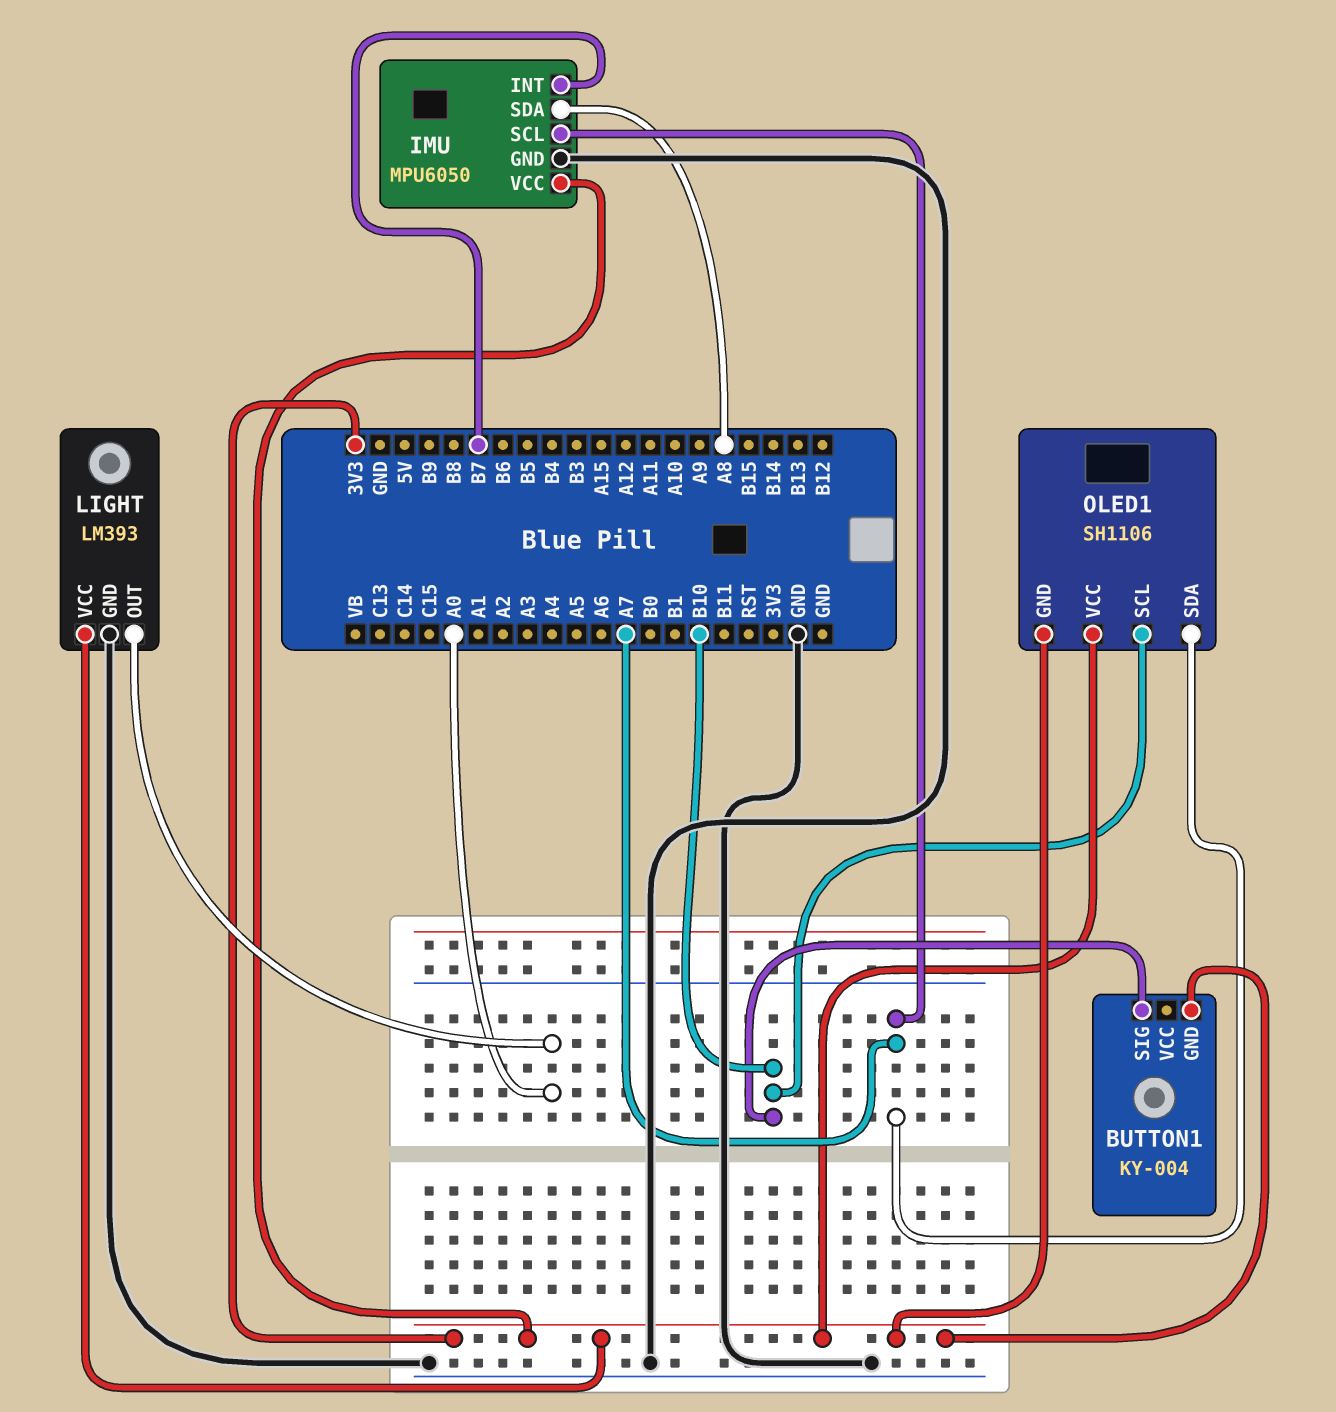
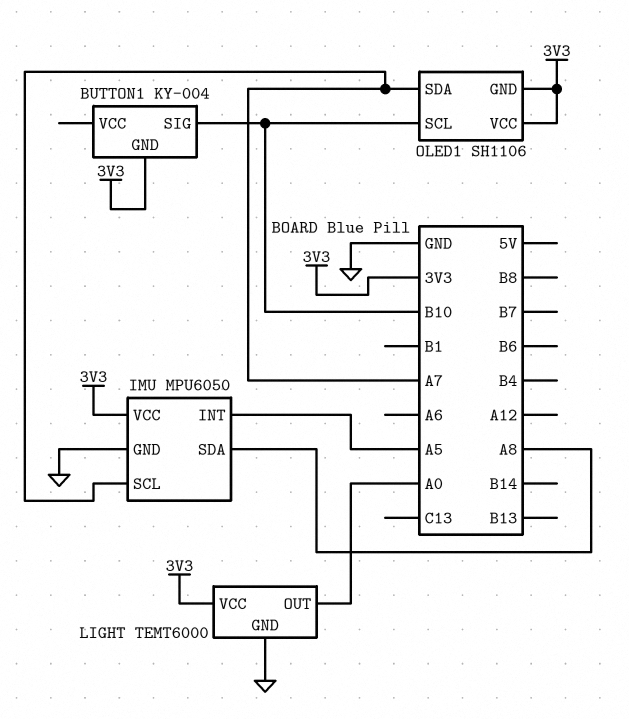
IMU pin INT: B7 -> A5
LIGHT: LM393 -> TEMT6000

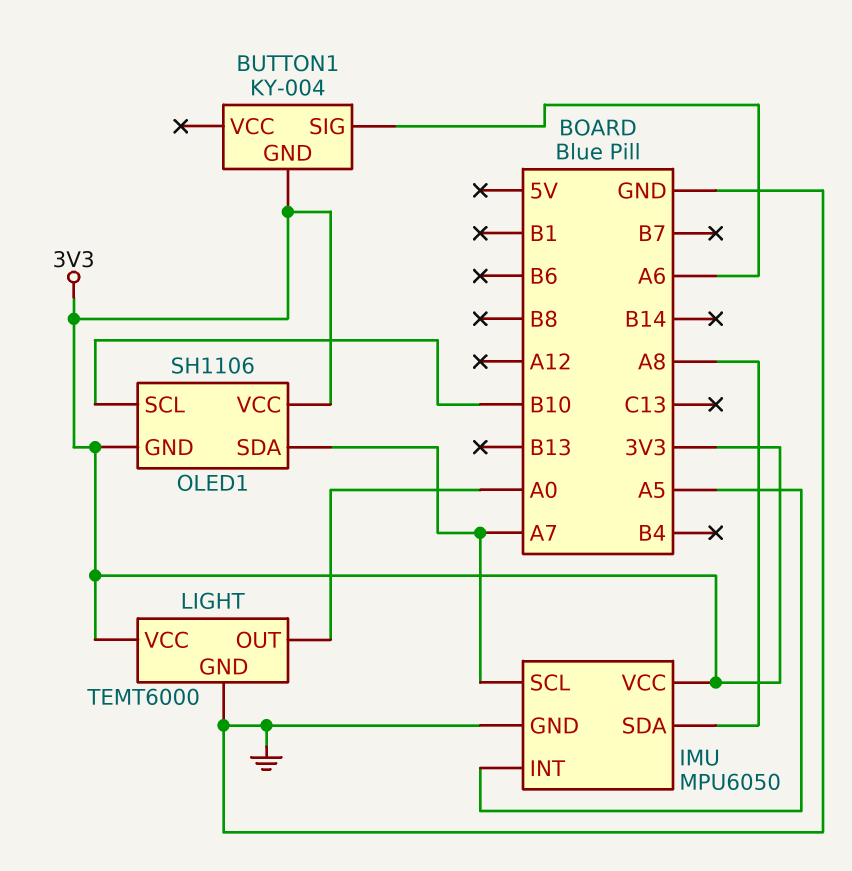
BUTTON1 pin SIG: B10 -> A6

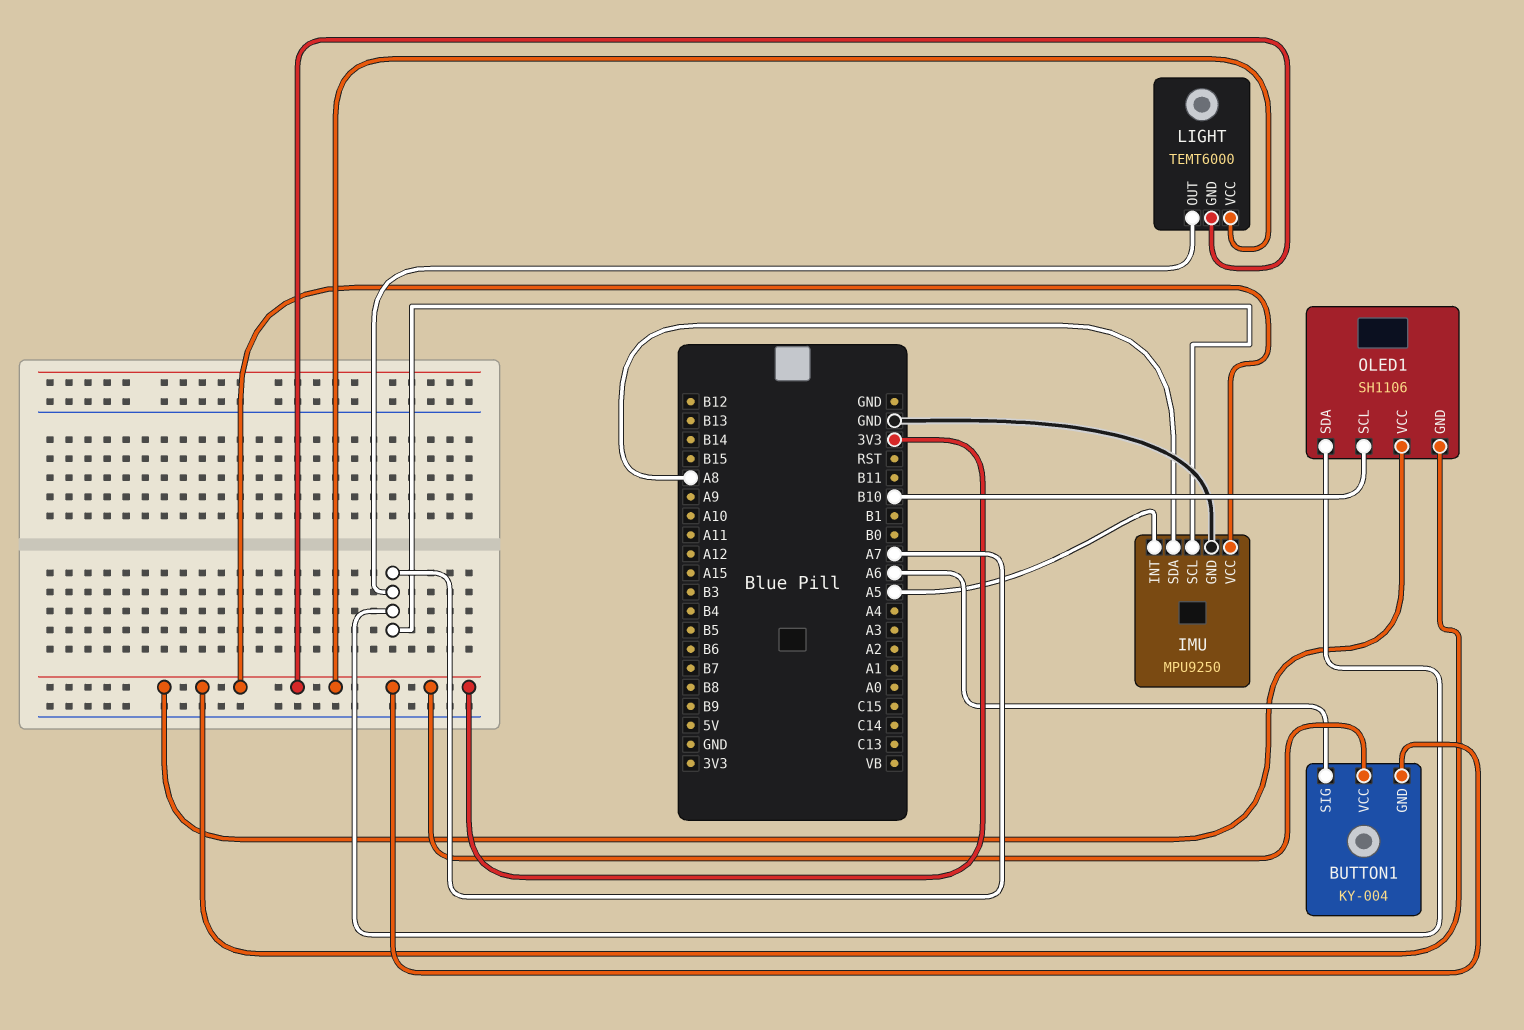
BUTTON1 pin VCC: none -> 3V3
IMU: MPU6050 -> MPU9250
LIGHT pin GND: GND -> 3V3
LIGHT pin OUT: A0 -> A7

